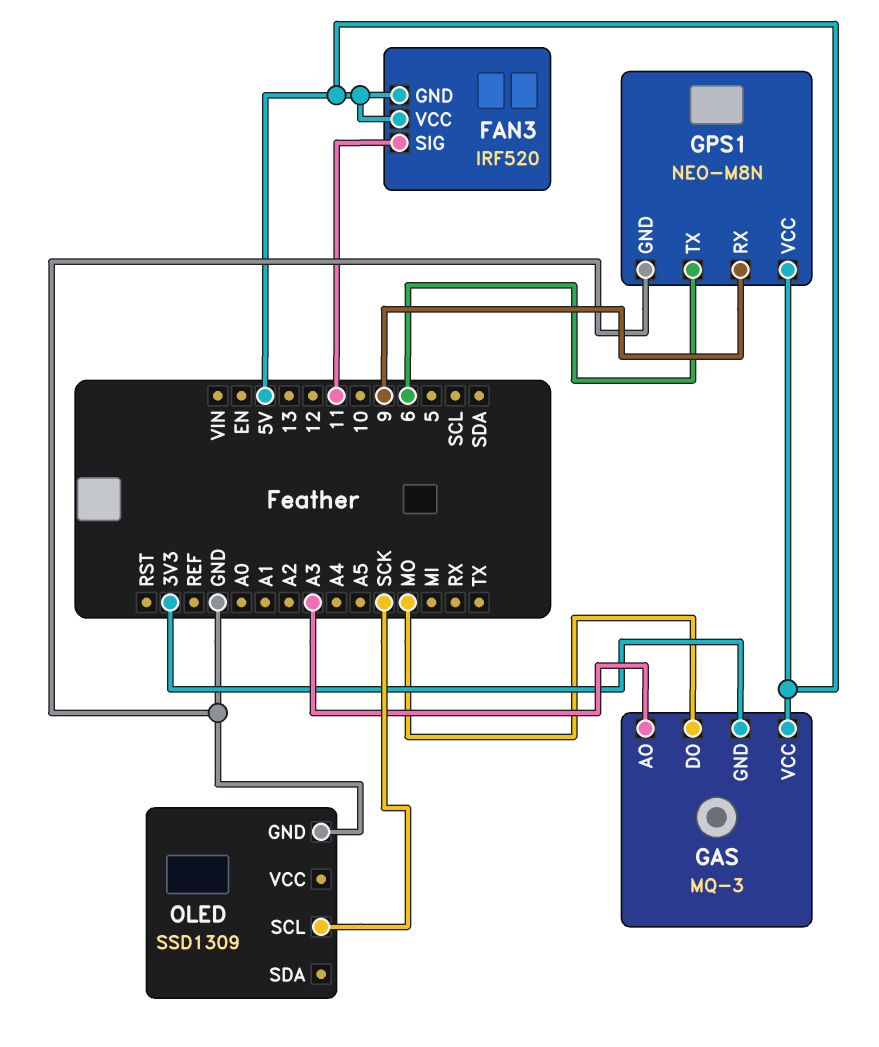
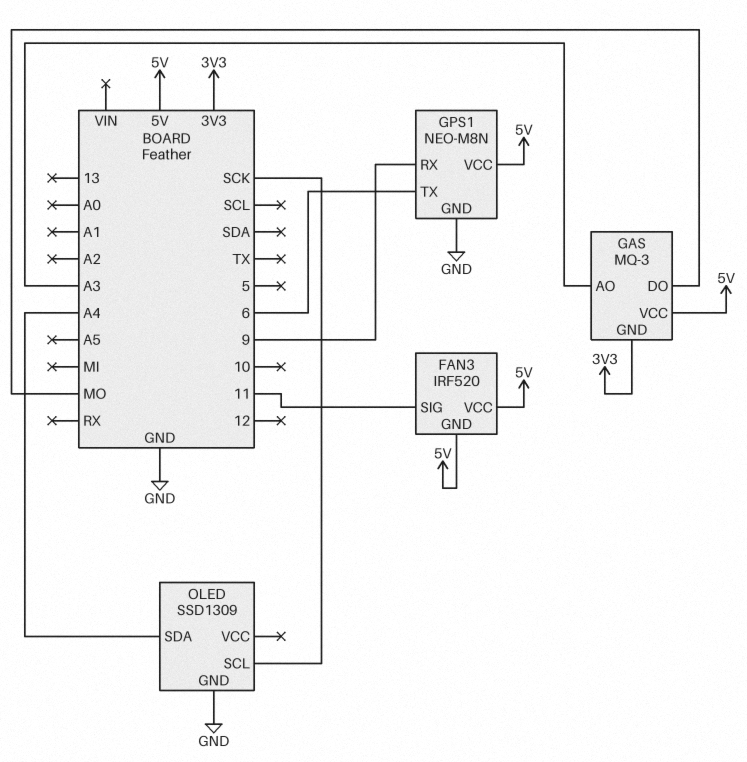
OLED pin SDA: none -> A4

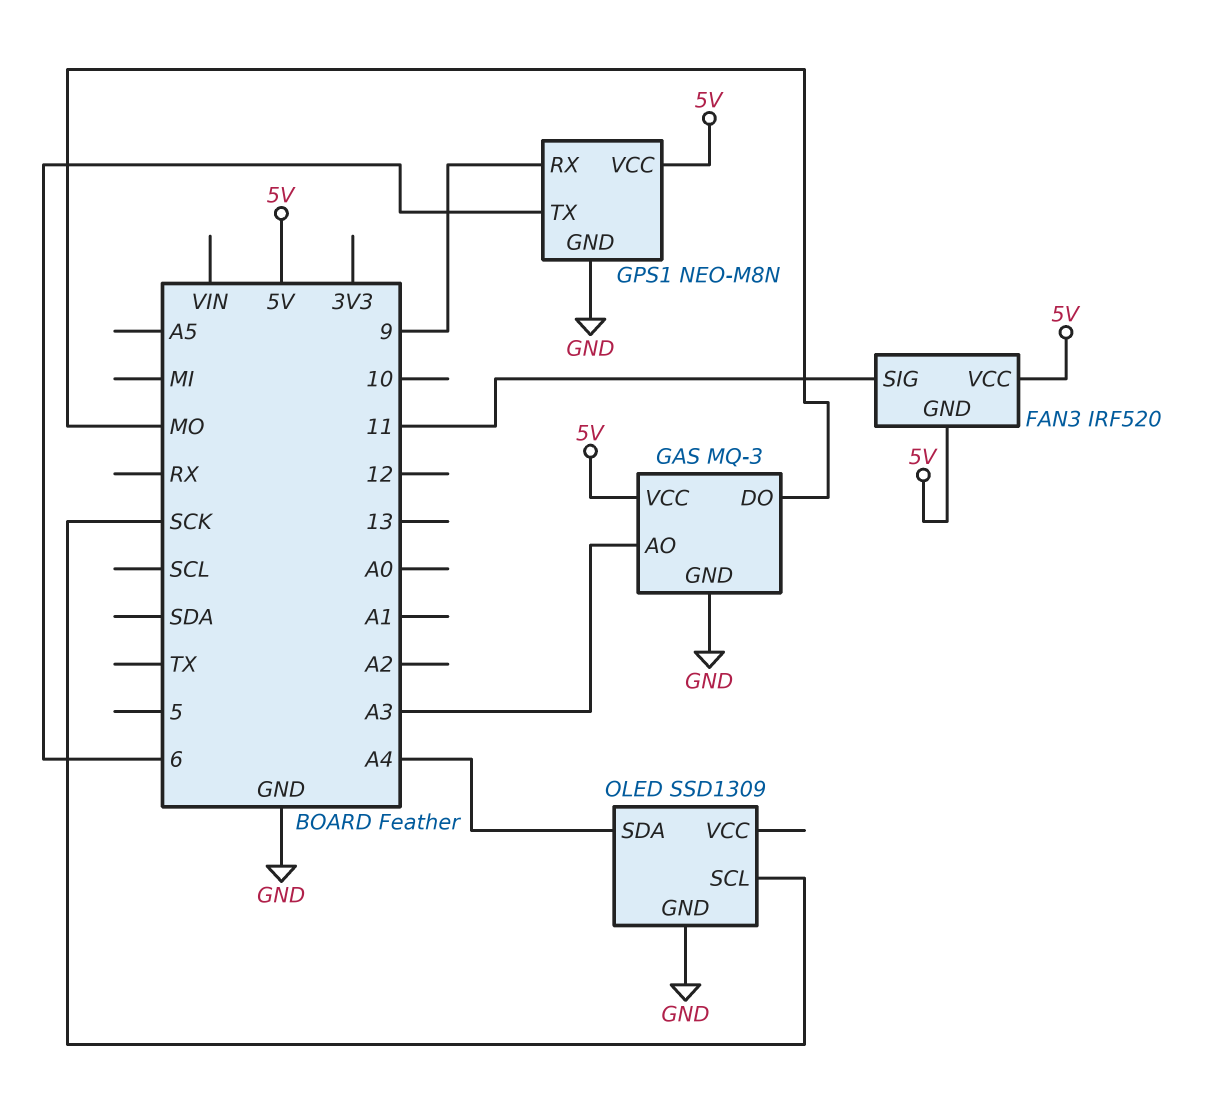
GAS pin GND: 3V3 -> GND

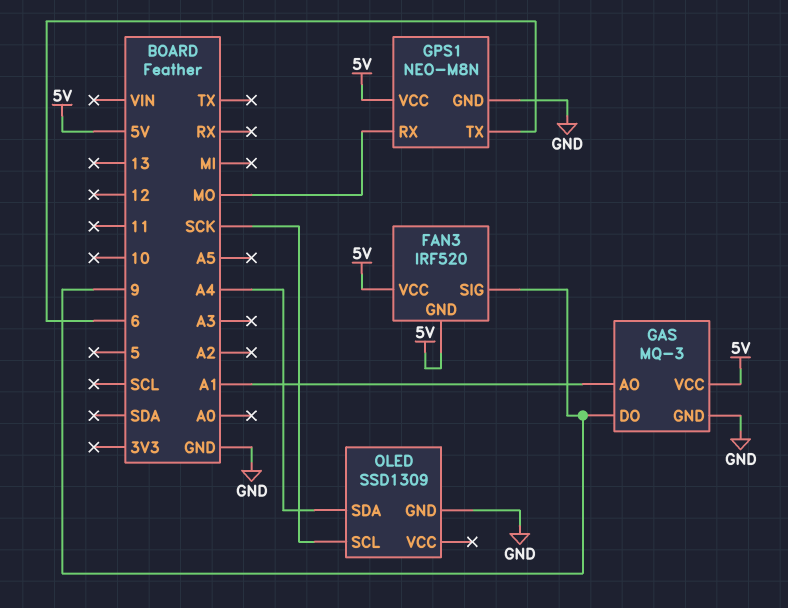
FAN3 pin SIG: 11 -> 9
GAS pin AO: A3 -> A1
GAS pin DO: MO -> 9
GPS1 pin RX: 9 -> MO

